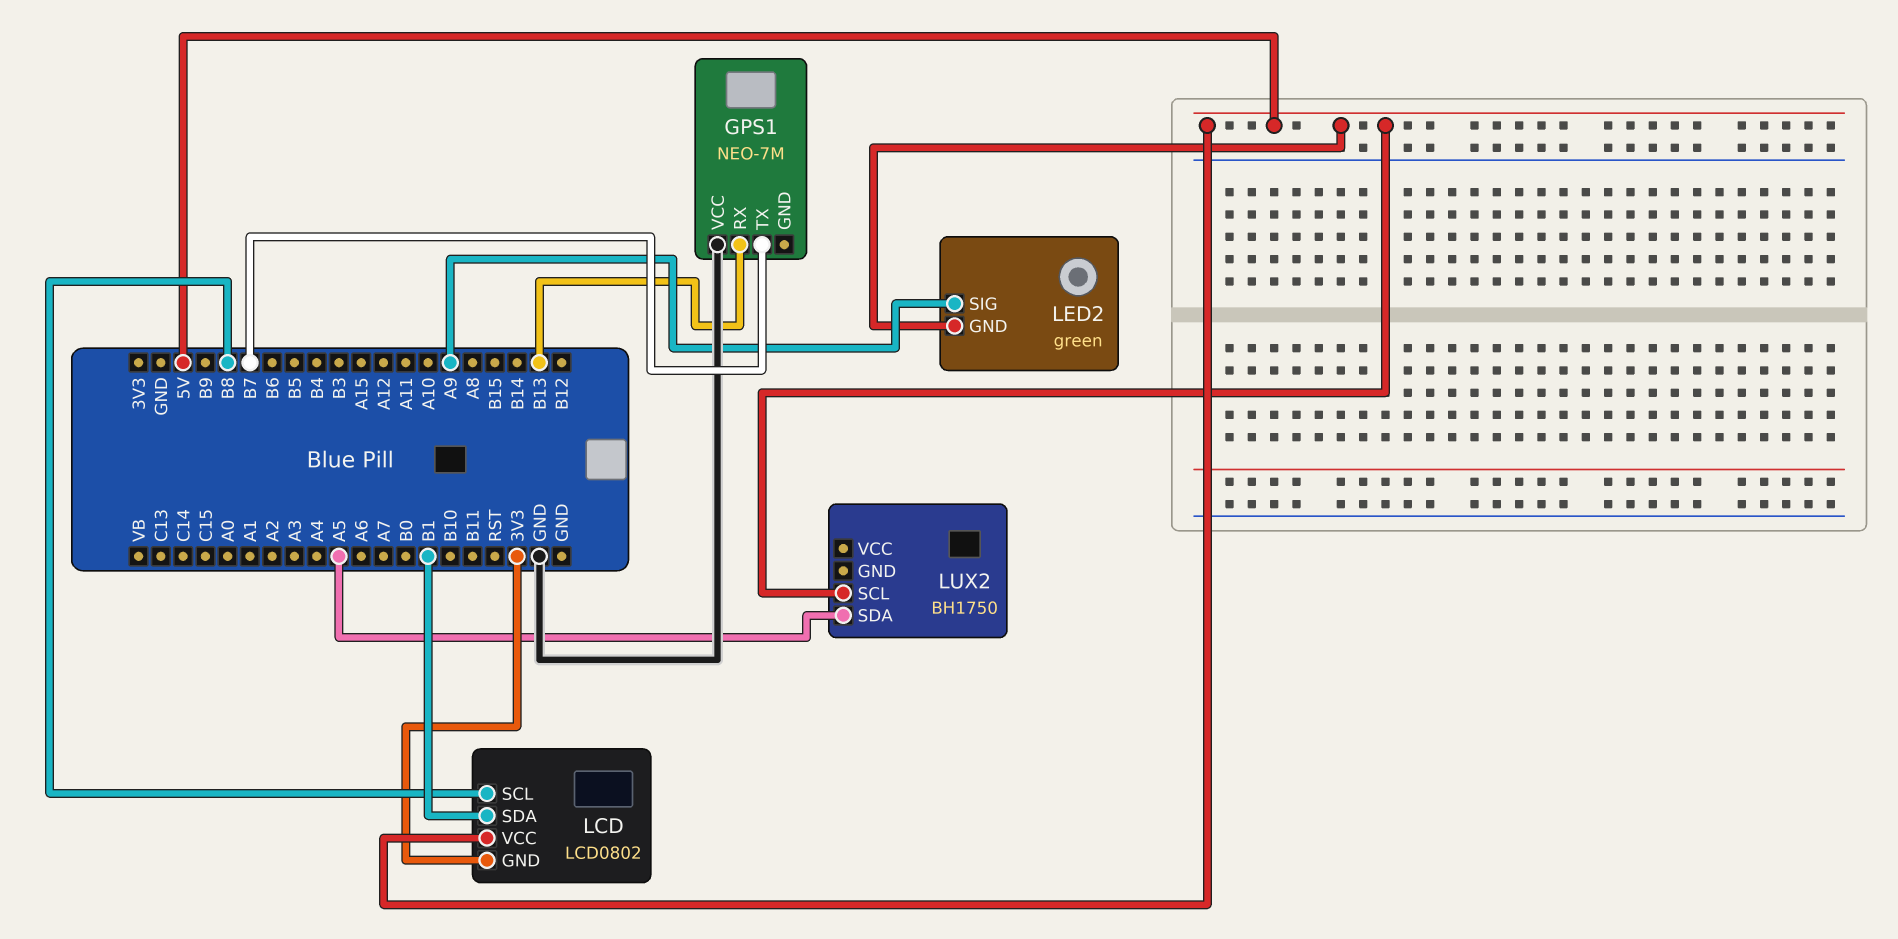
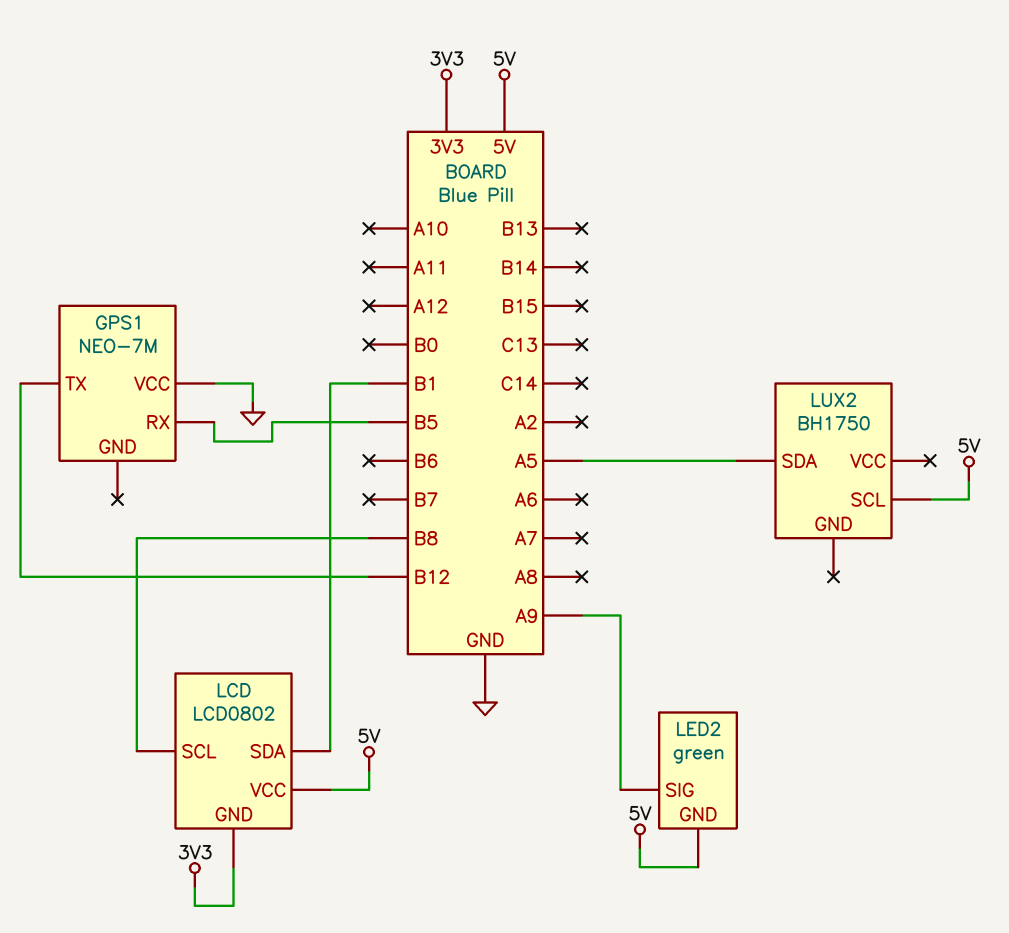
GPS1 pin RX: B13 -> B5
GPS1 pin TX: B7 -> B12

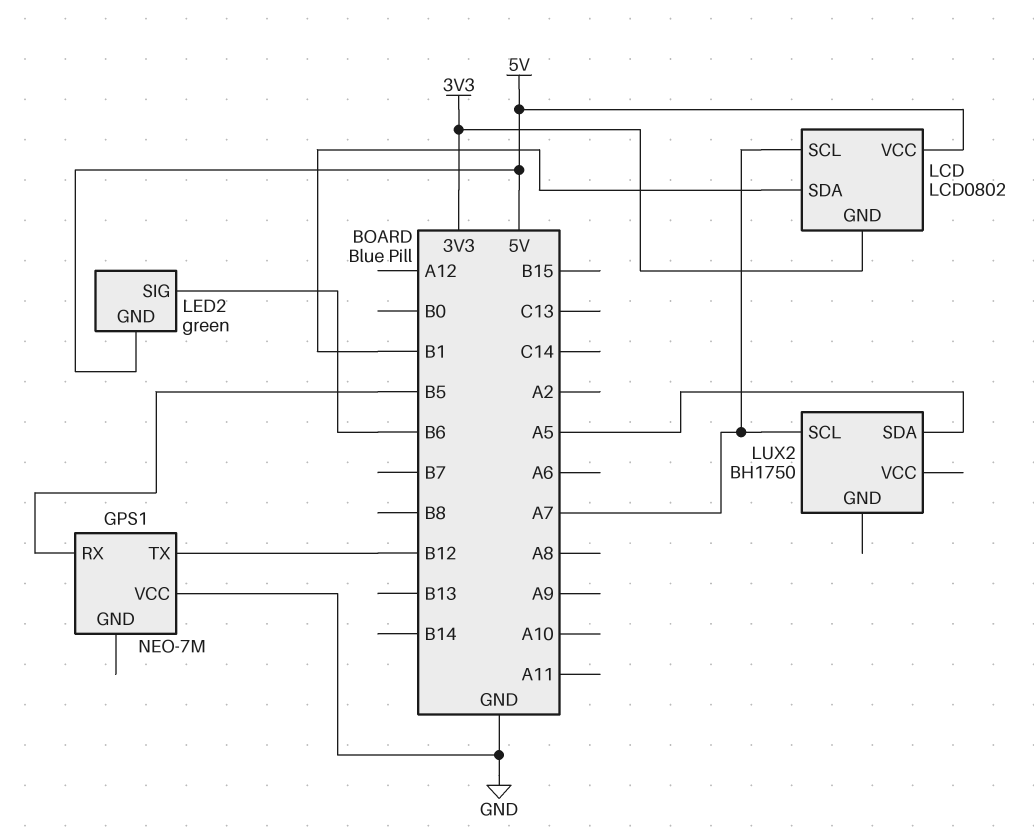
LCD pin SCL: B8 -> A7
LED2 pin SIG: A9 -> B6
LUX2 pin SCL: 5V -> A7

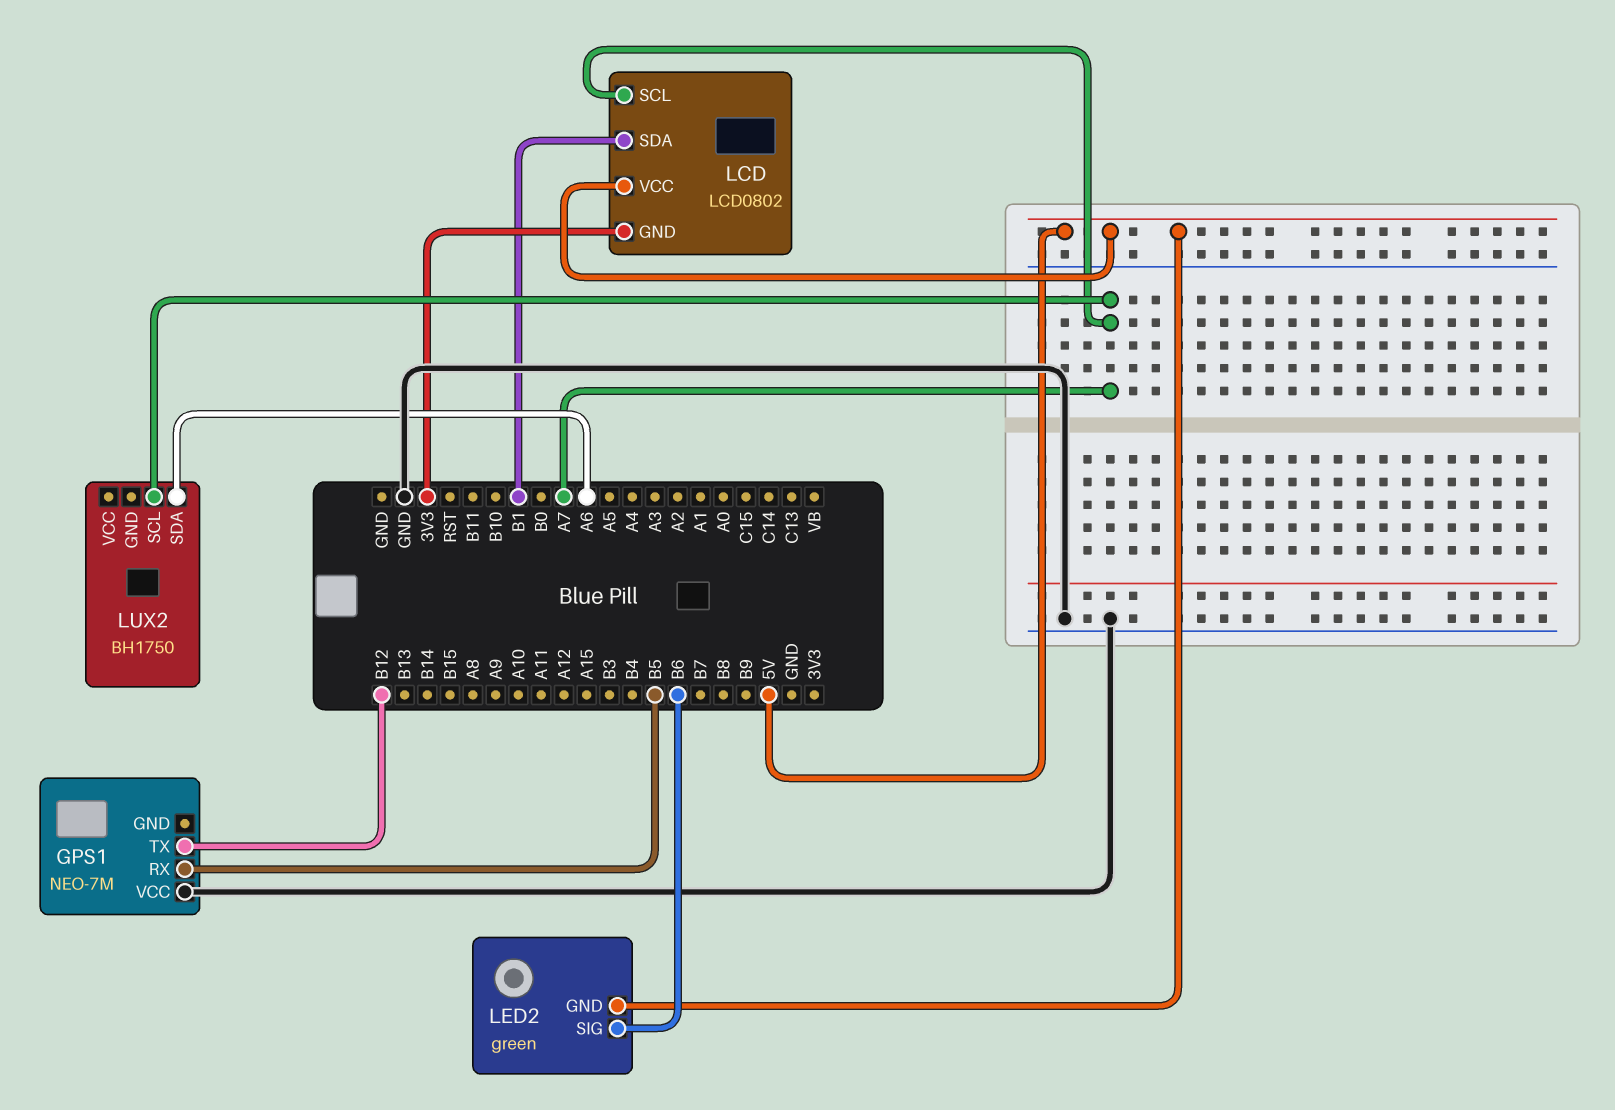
LUX2 pin SDA: A5 -> A6

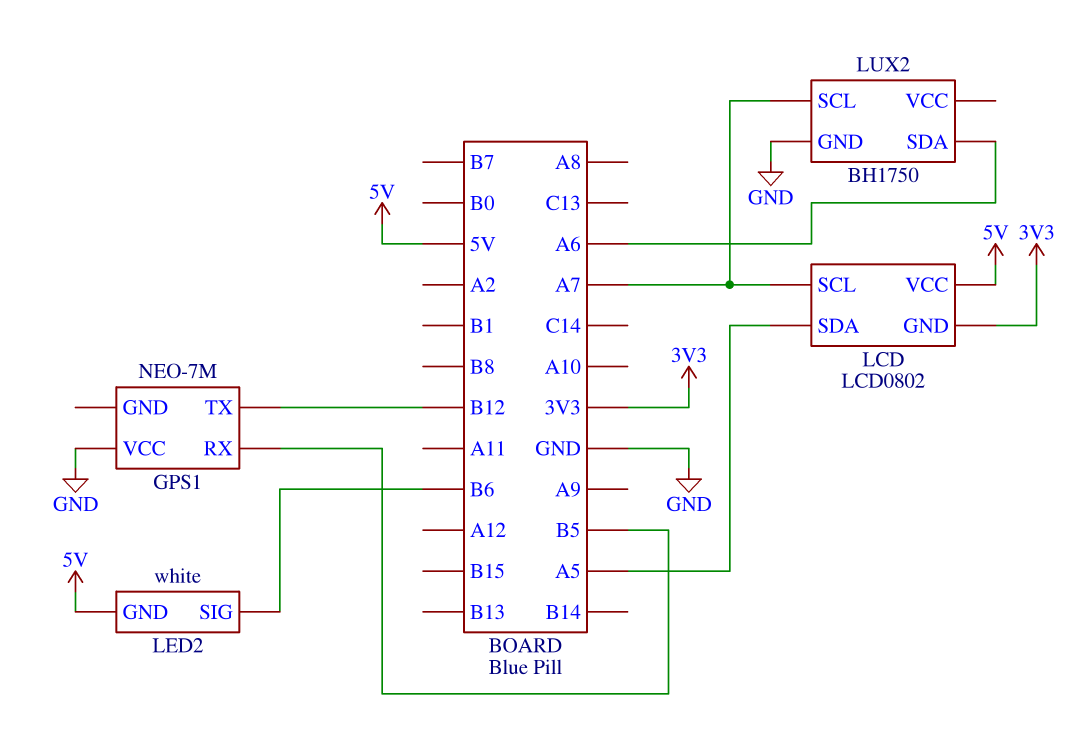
LCD pin SDA: B1 -> A5
LED2: green -> white
LUX2 pin GND: none -> GND

